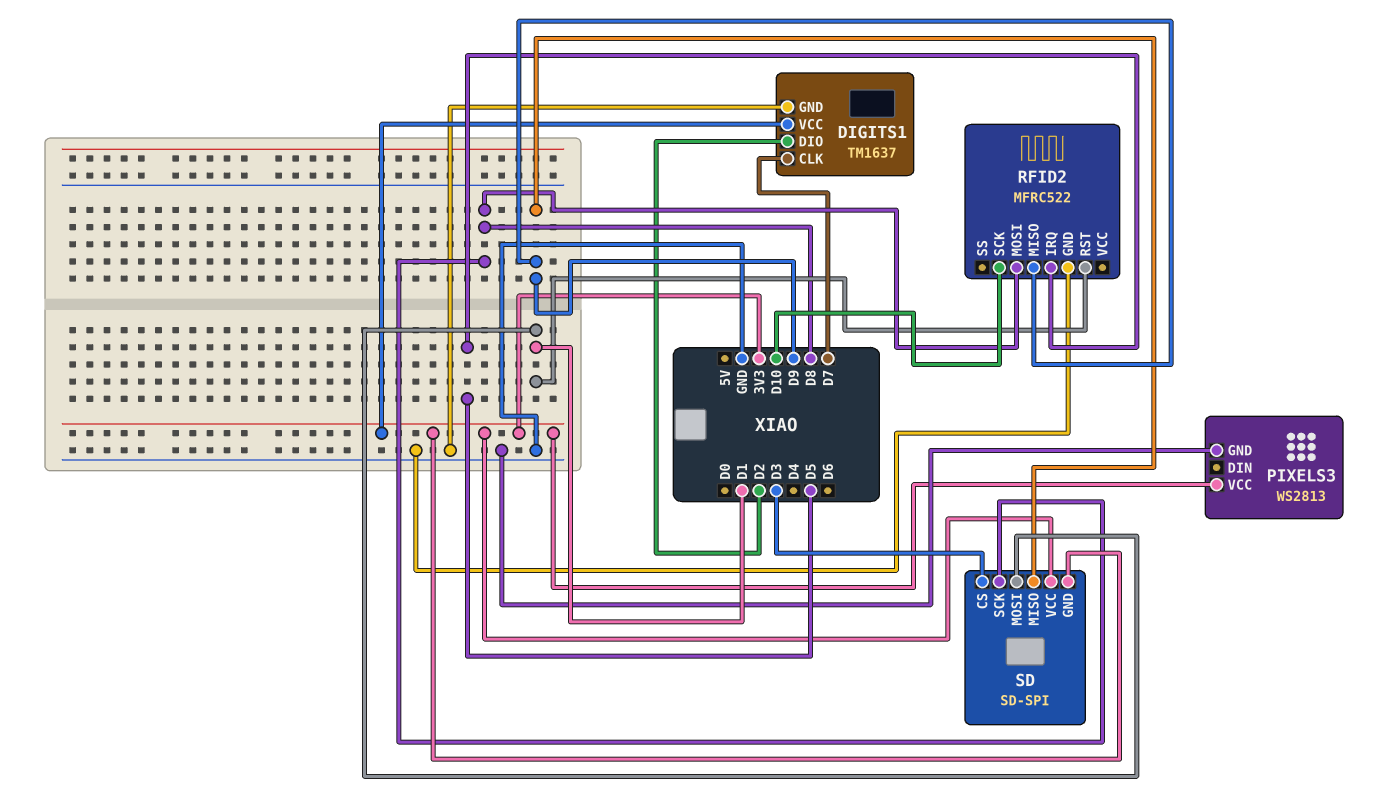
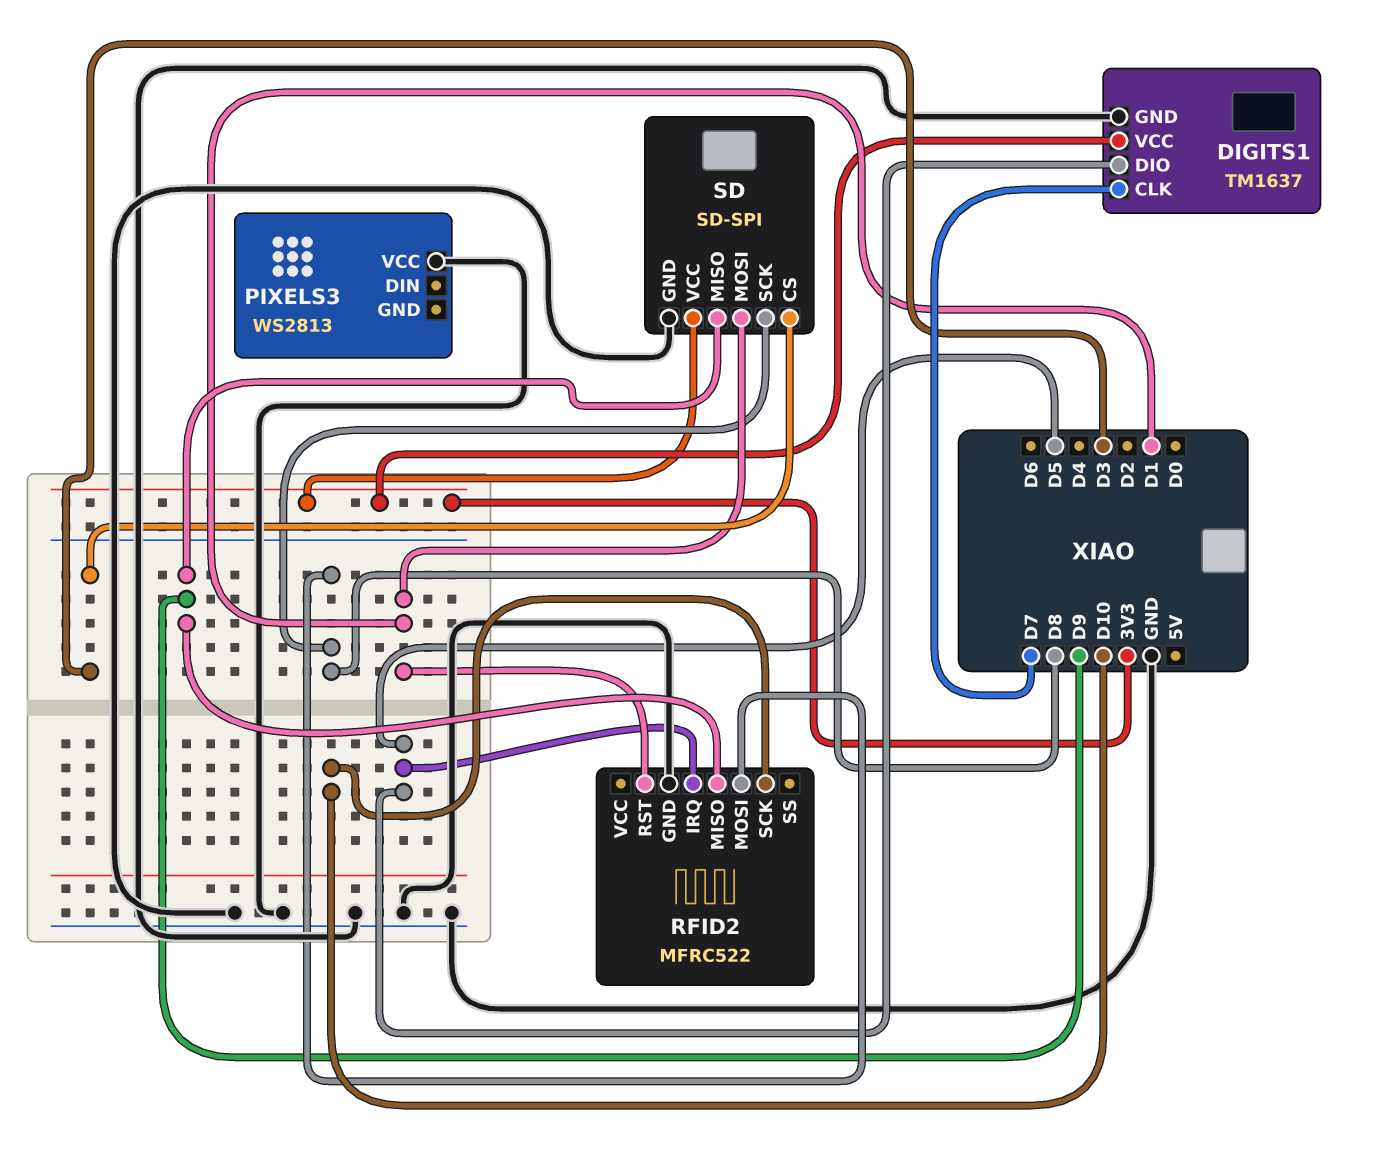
DIGITS1 pin DIO: D2 -> D5
PIXELS3 pin GND: GND -> none
PIXELS3 pin VCC: 3V3 -> GND
SD pin GND: 3V3 -> GND

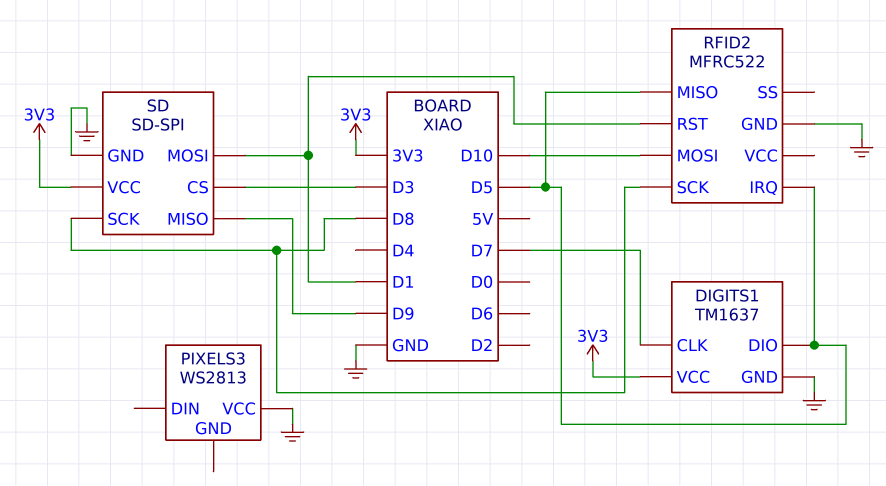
RFID2 pin MISO: D9 -> D5
RFID2 pin MOSI: D8 -> D10
RFID2 pin SCK: D10 -> D8

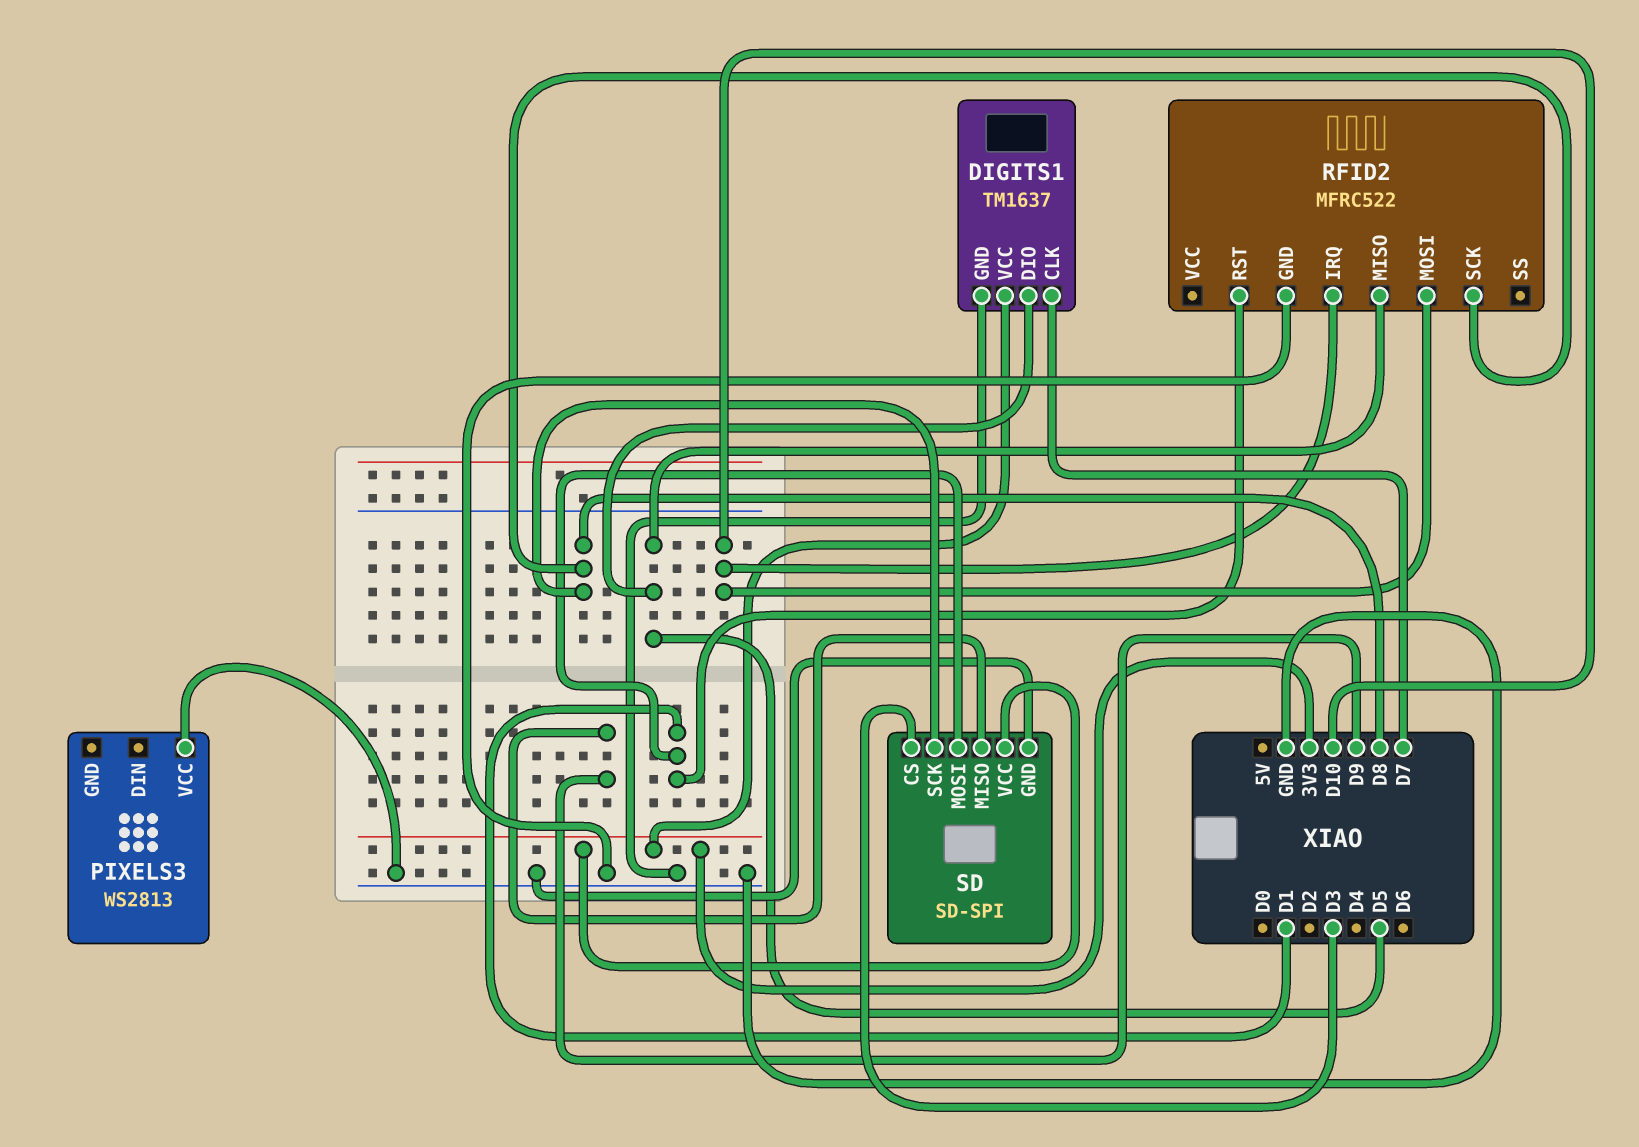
RFID2 pin IRQ: D5 -> D10

